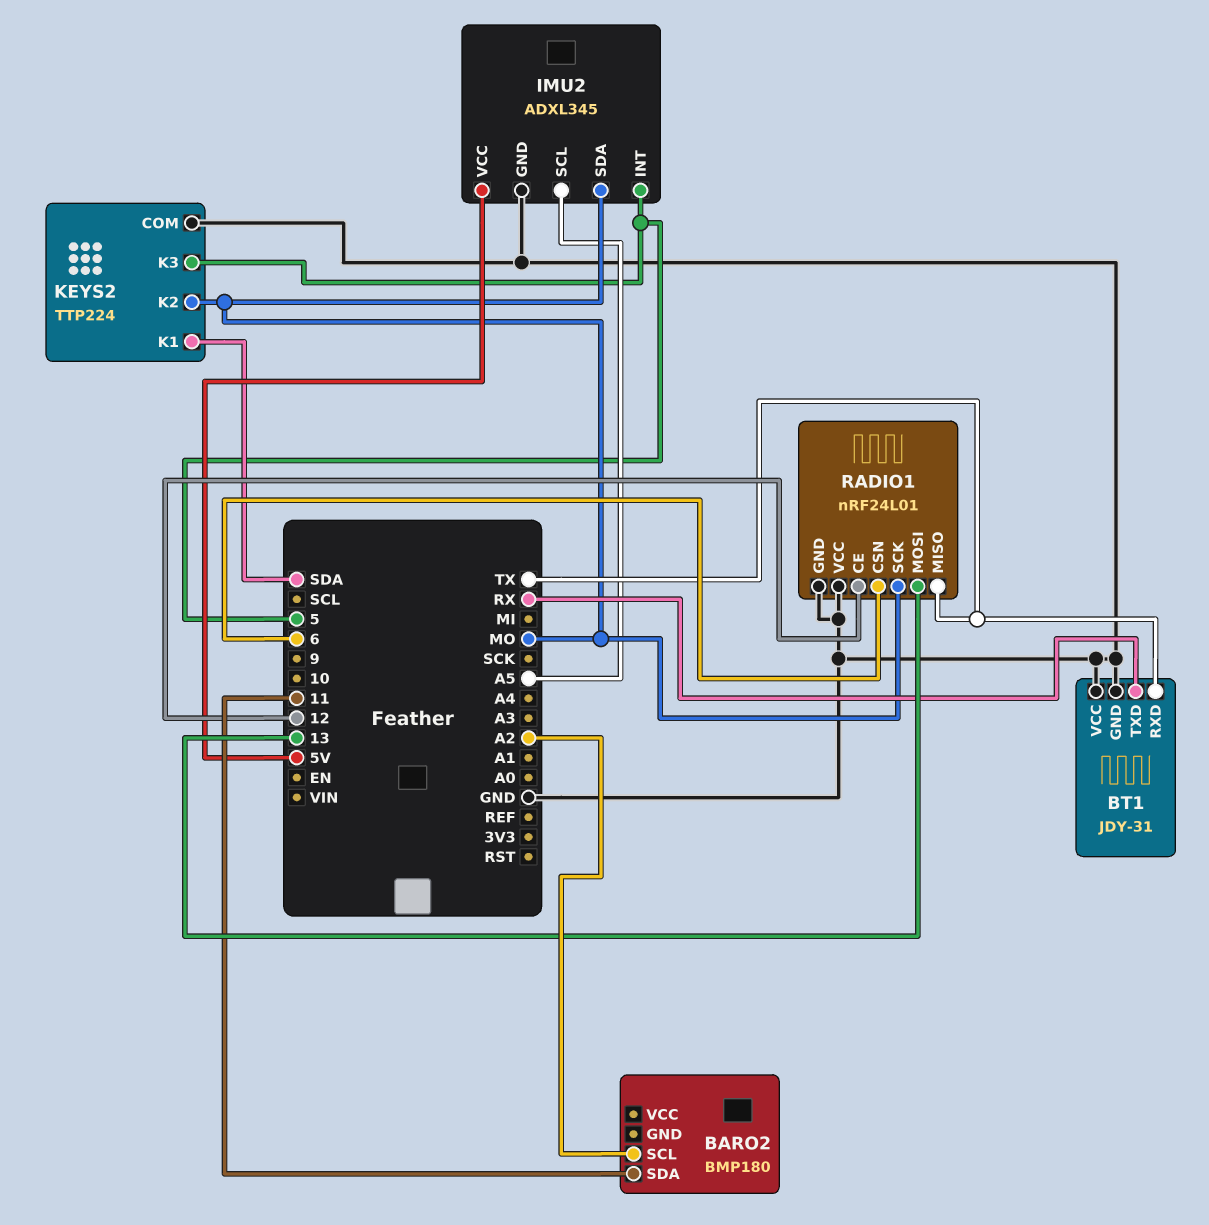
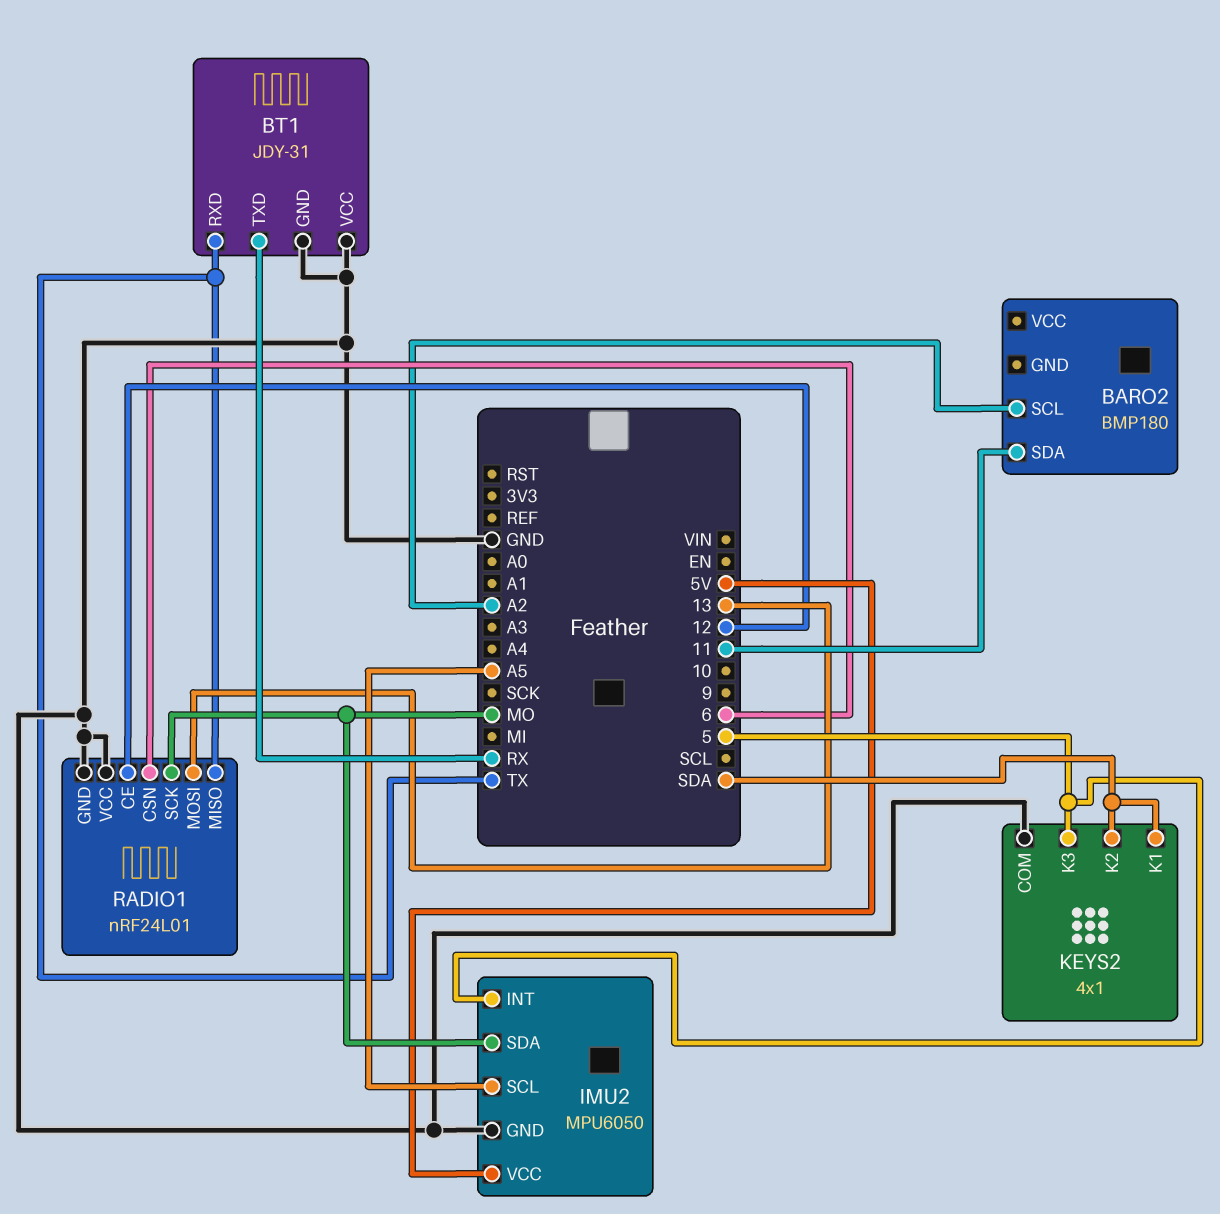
IMU2: ADXL345 -> MPU6050
KEYS2: TTP224 -> 4x1
KEYS2 pin K2: MO -> SDA

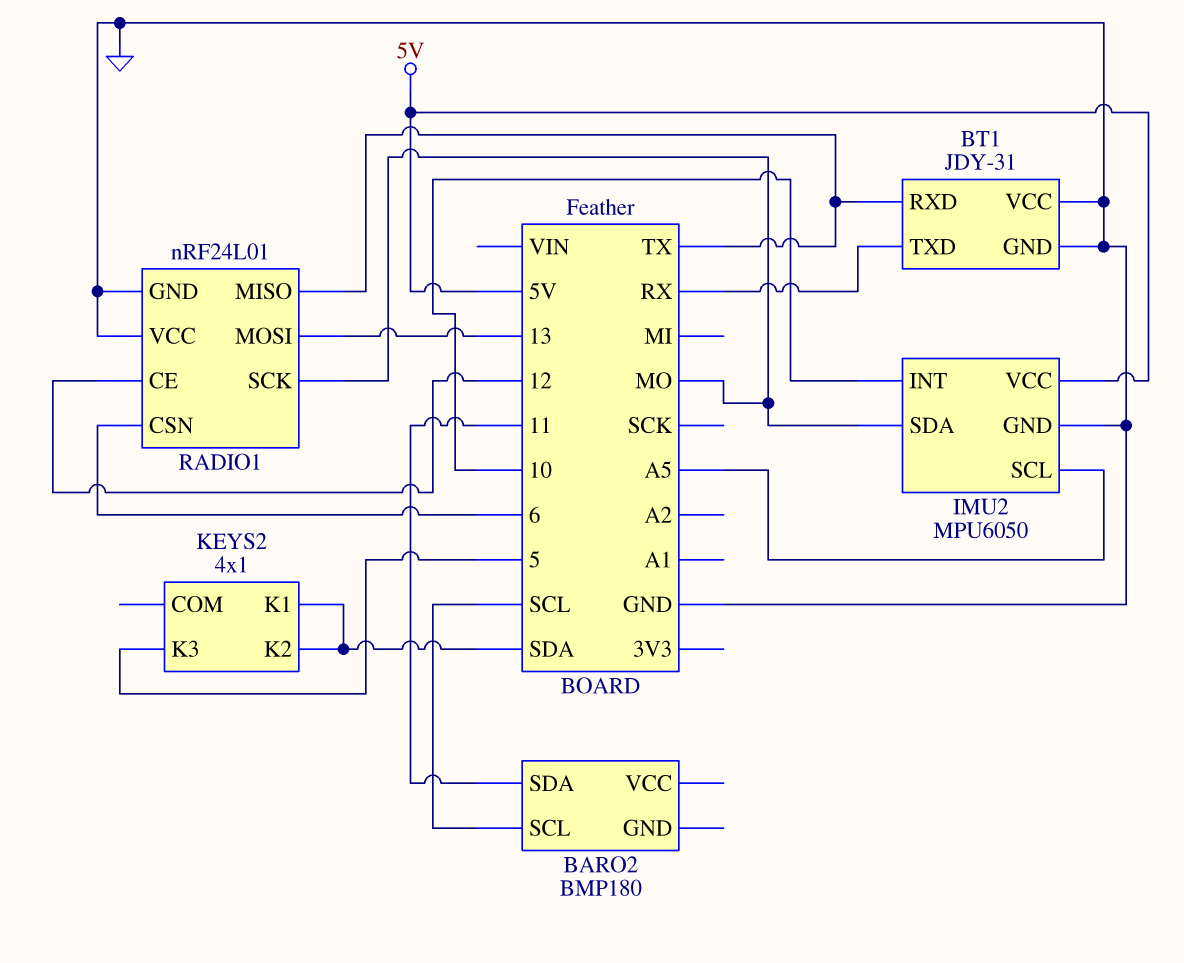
BARO2 pin SCL: A2 -> SCL
IMU2 pin INT: 5 -> 10
KEYS2 pin COM: GND -> none

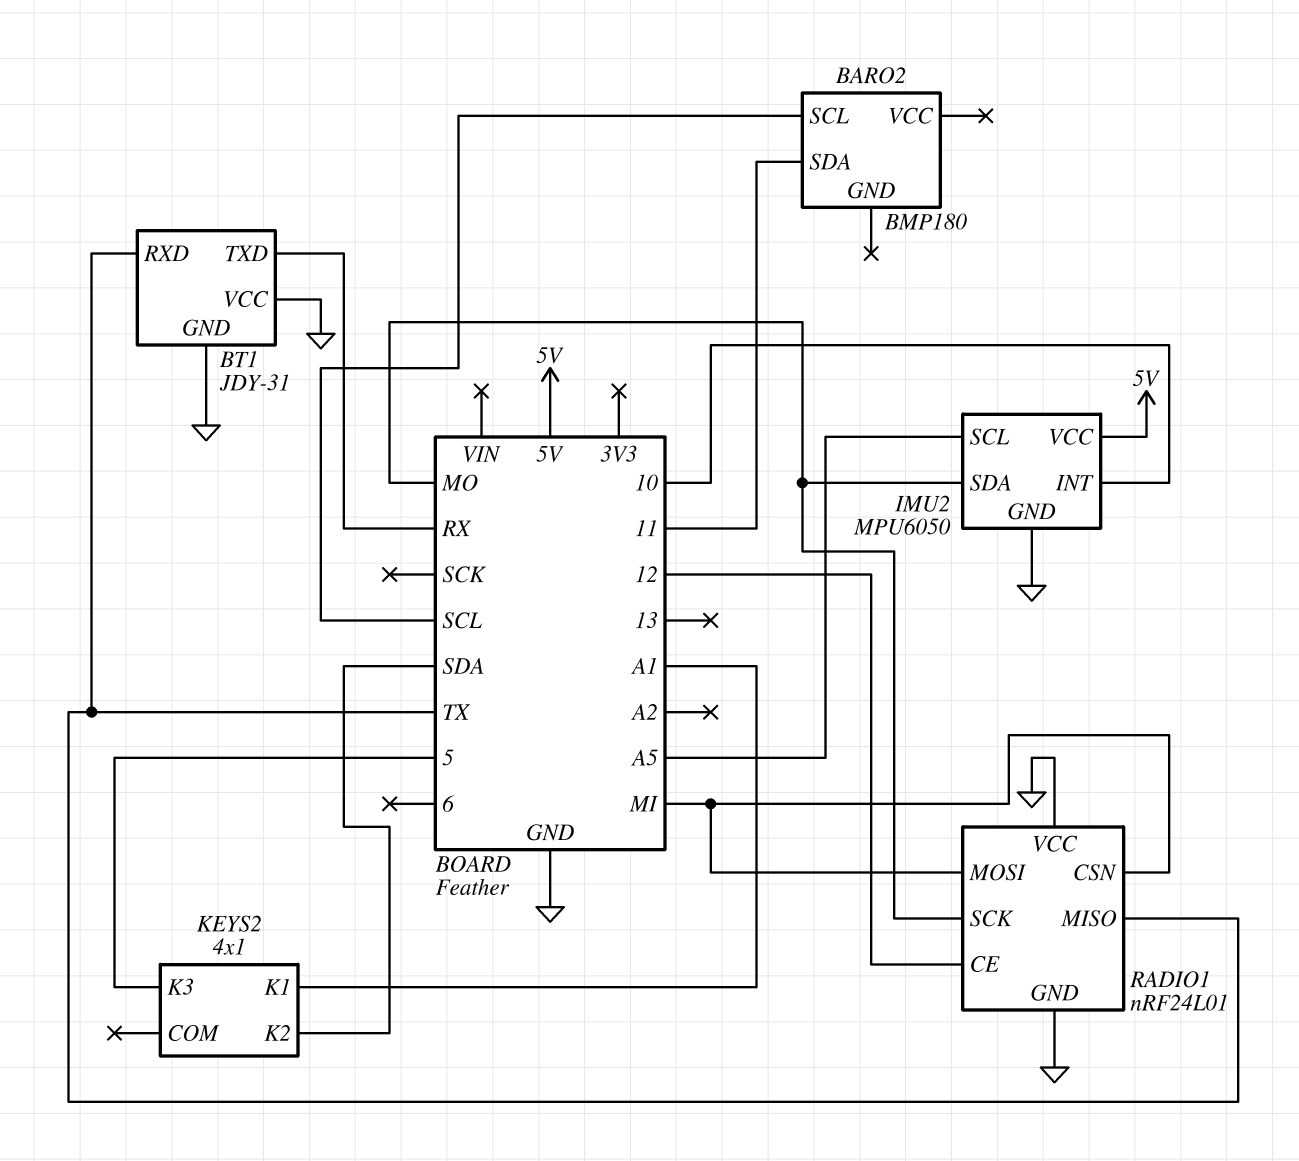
KEYS2 pin K1: SDA -> A1
RADIO1 pin CSN: 6 -> MI
RADIO1 pin MOSI: 13 -> MI

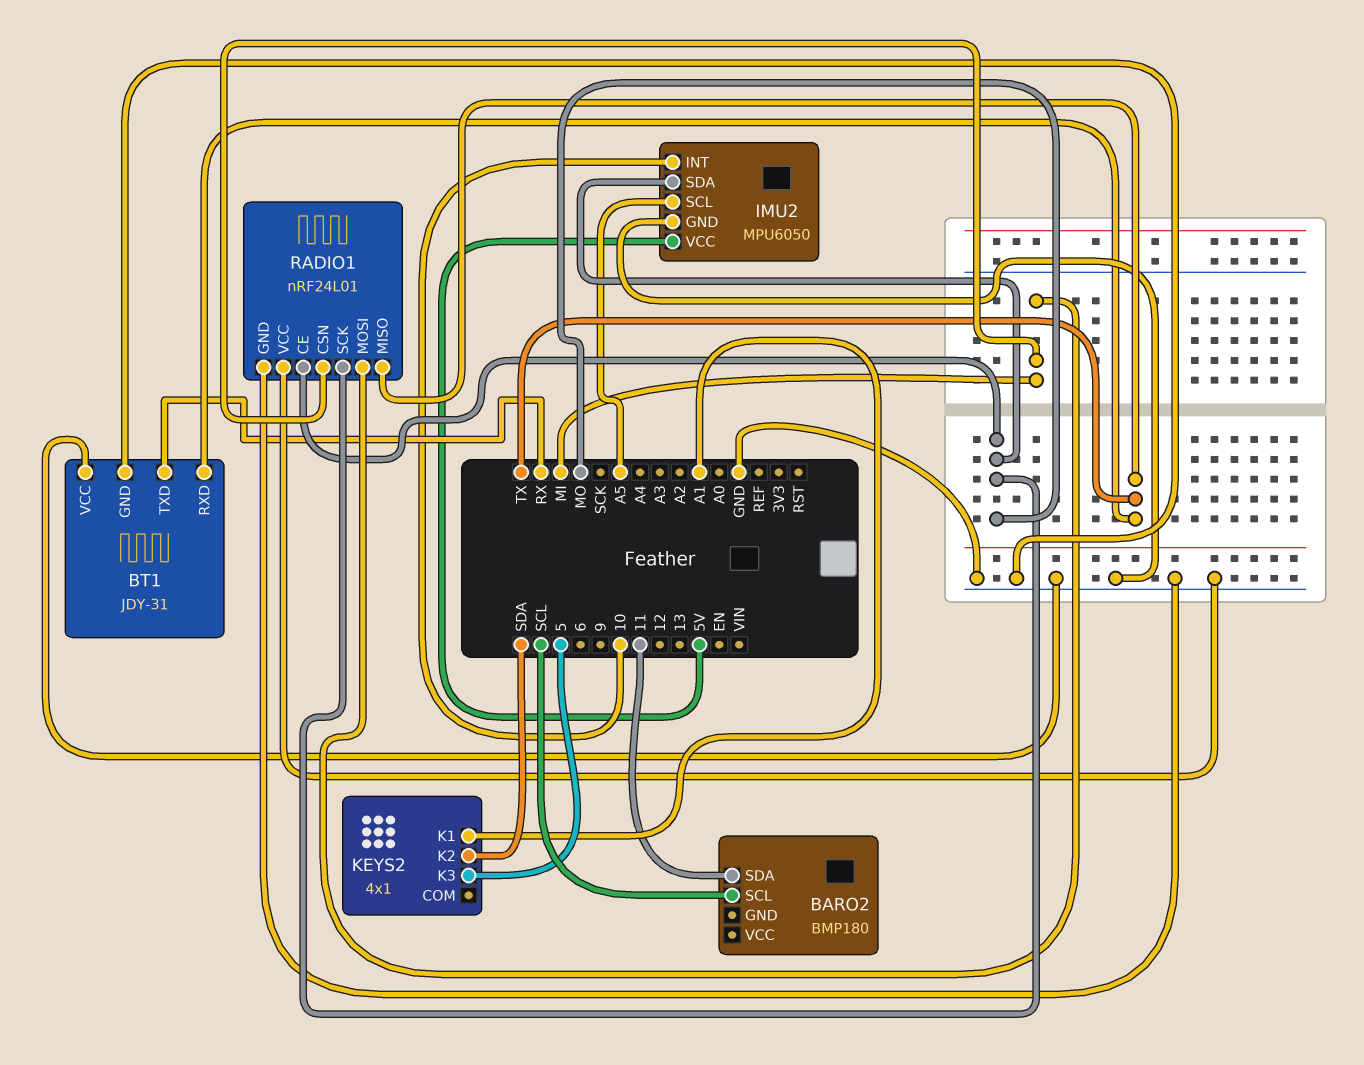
RADIO1 pin CE: 12 -> MO

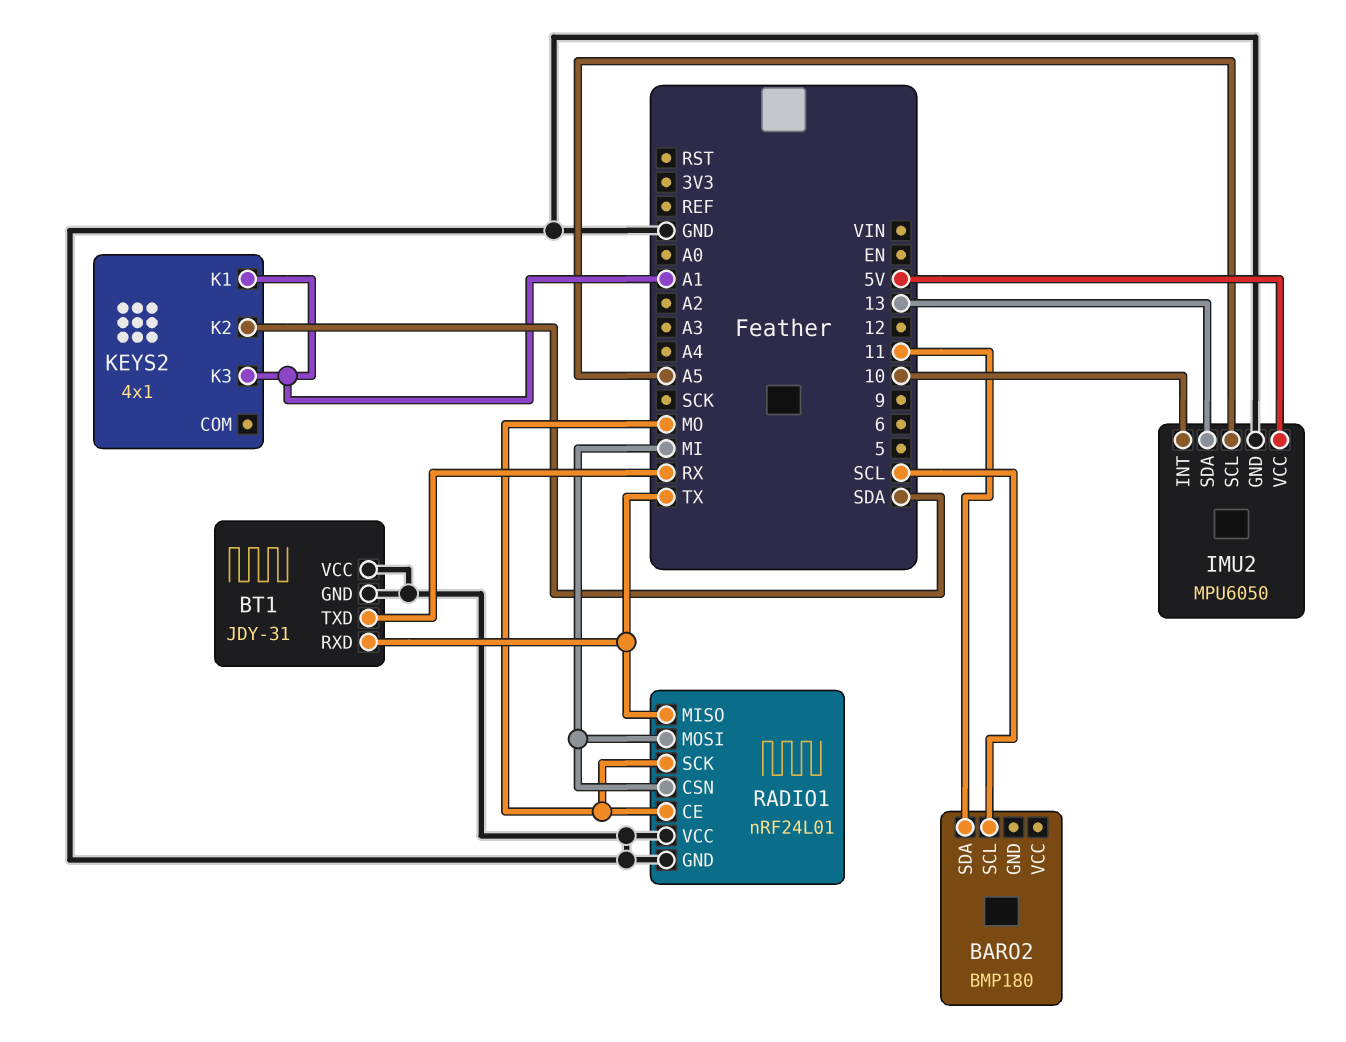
IMU2 pin SDA: MO -> 13
KEYS2 pin K3: 5 -> A1

